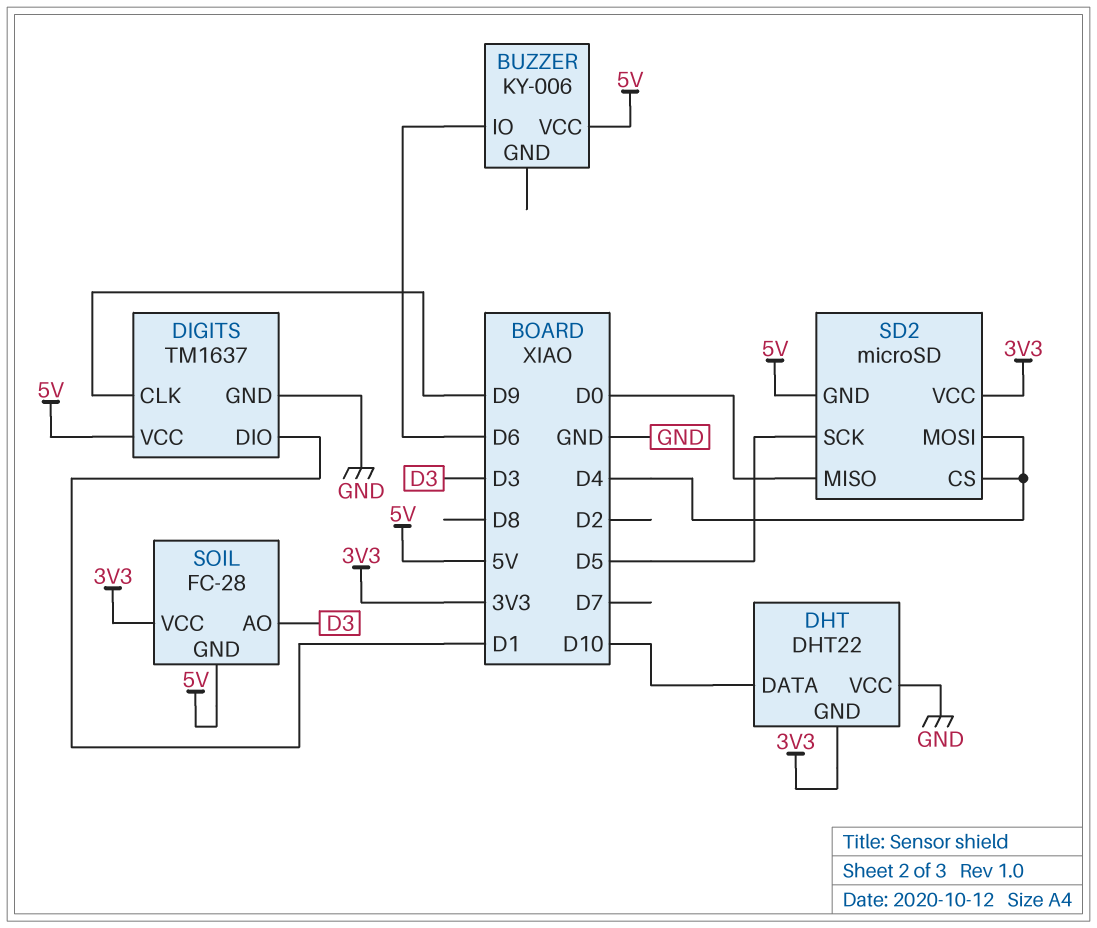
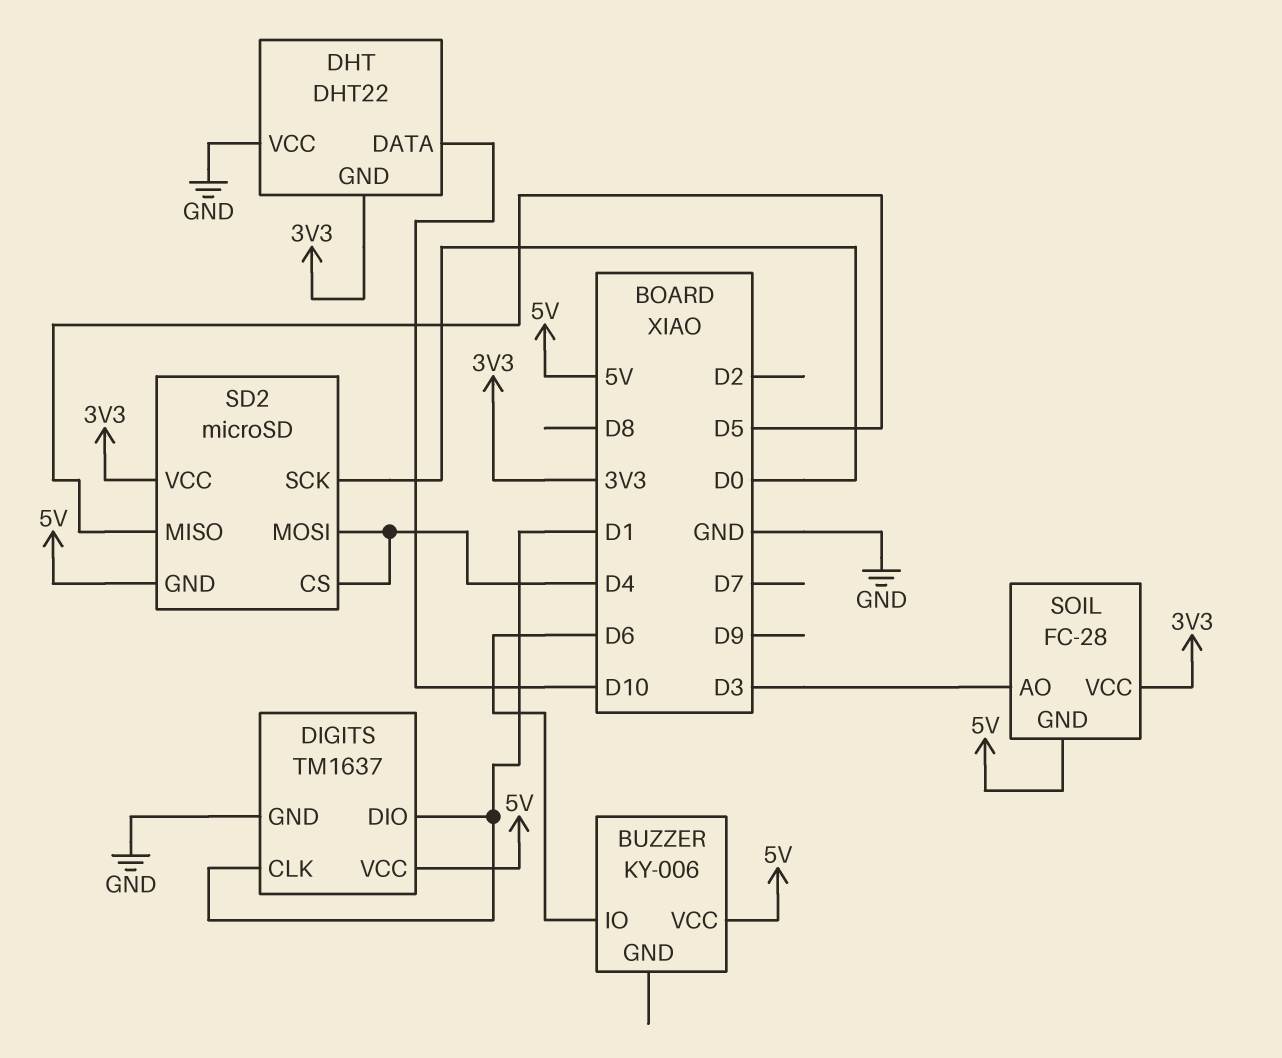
DIGITS pin CLK: D9 -> D1
SD2 pin MISO: D0 -> D5
SD2 pin SCK: D5 -> D0

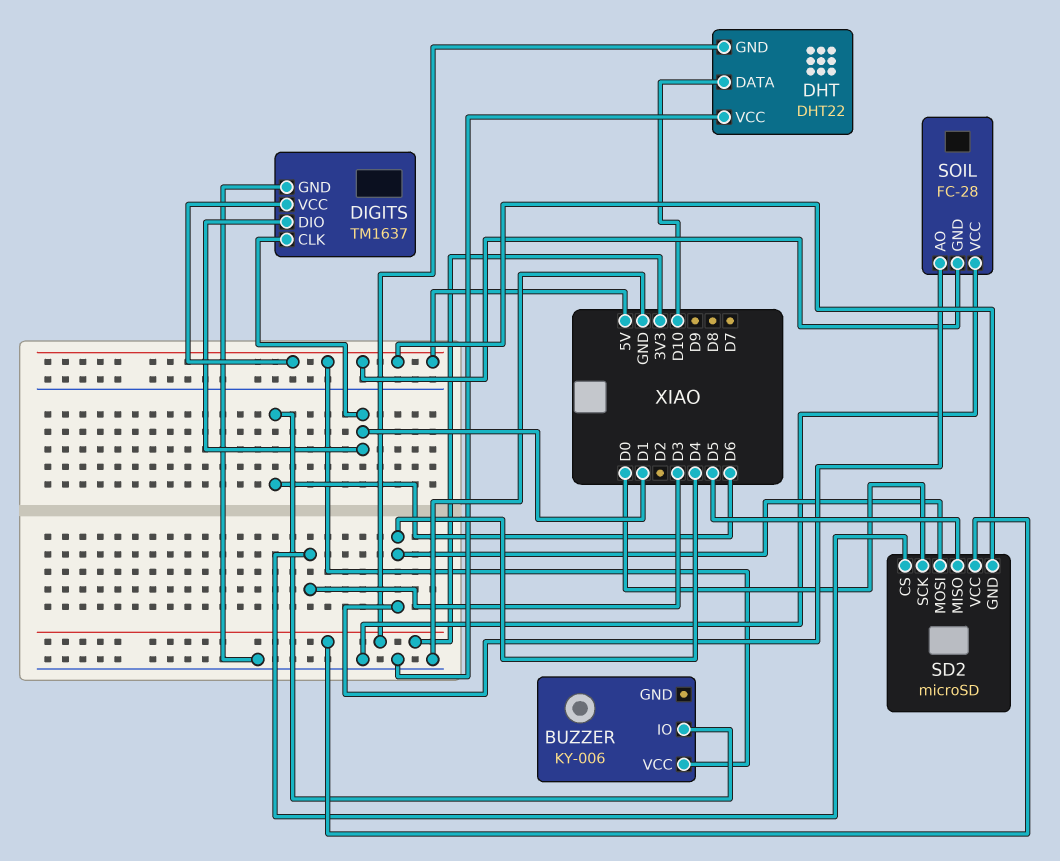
SD2 pin CS: D4 -> D3
SOIL pin AO: D3 -> D4
SOIL pin VCC: 3V3 -> GND

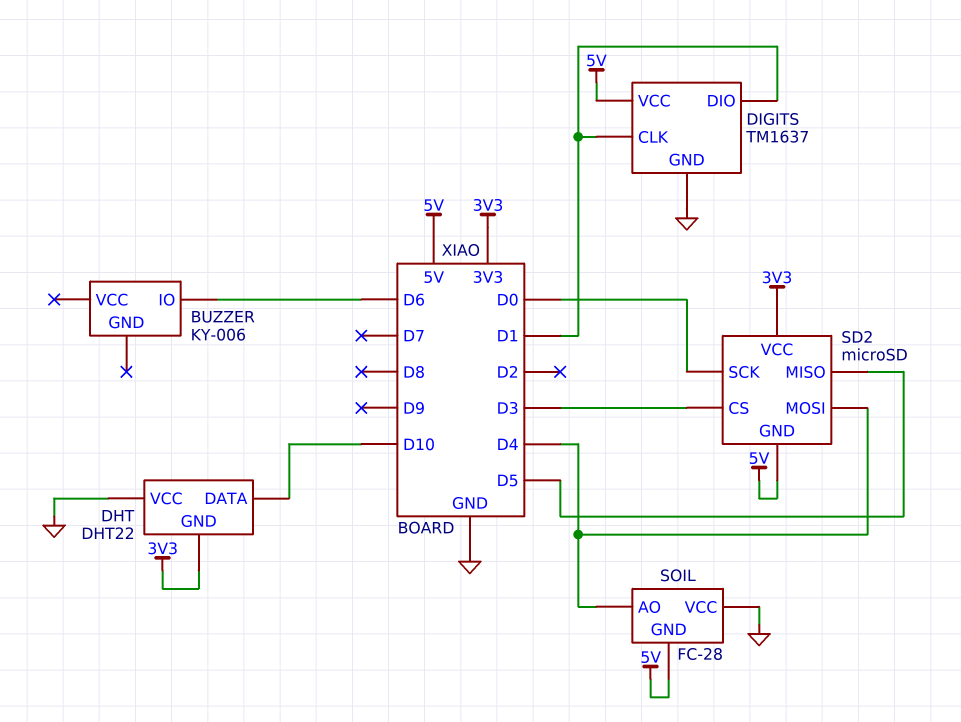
BUZZER pin VCC: 5V -> none

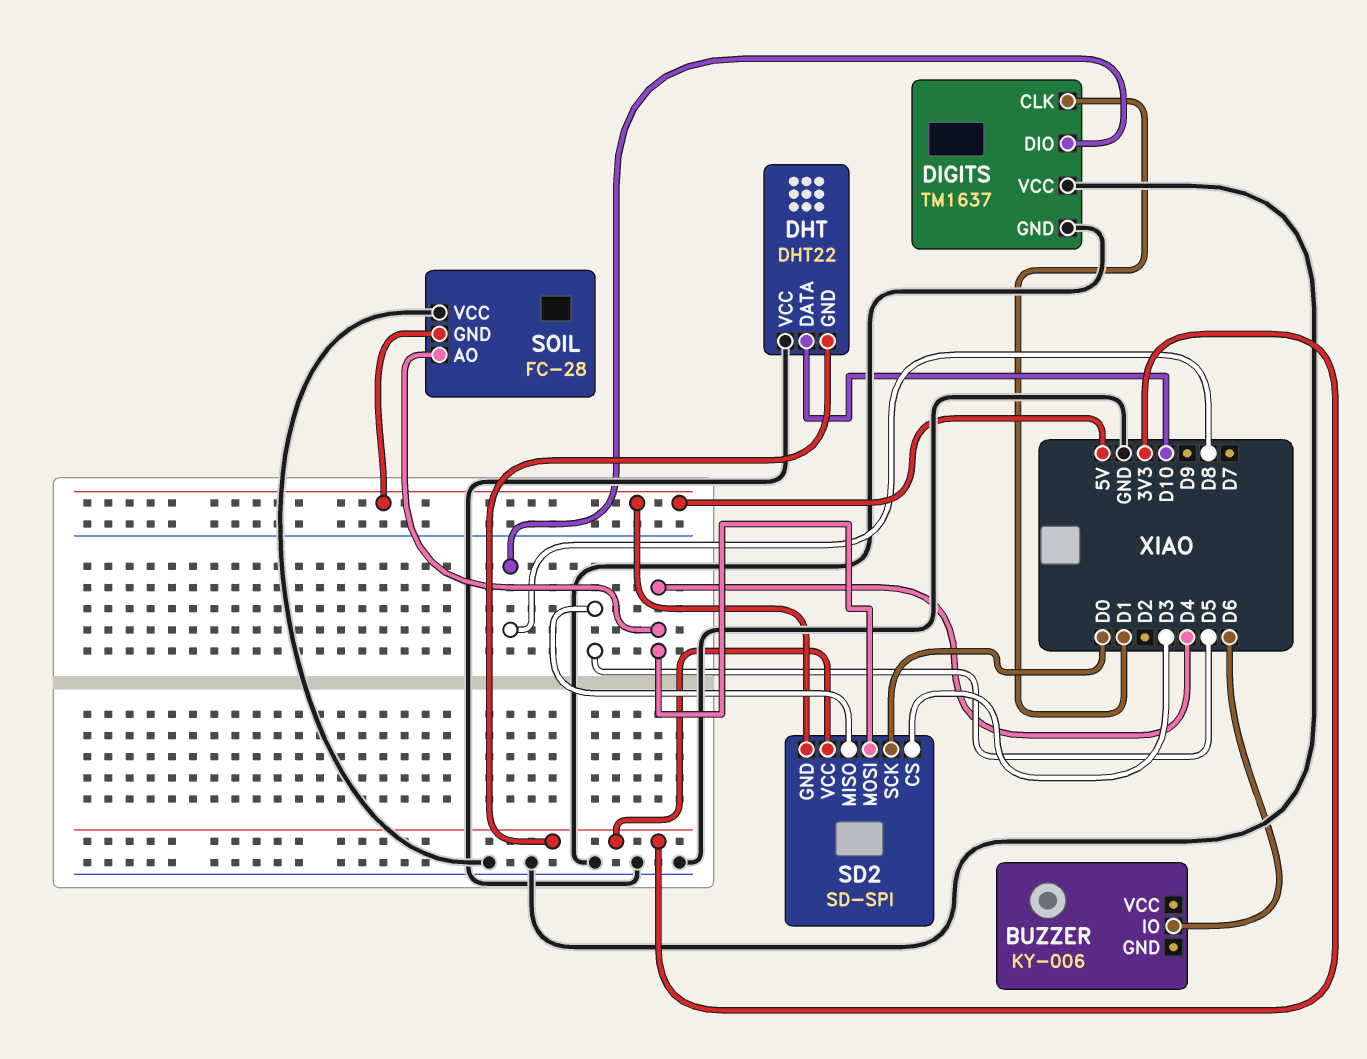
DIGITS pin DIO: D1 -> D8
DIGITS pin VCC: 5V -> GND
SD2: microSD -> SD-SPI

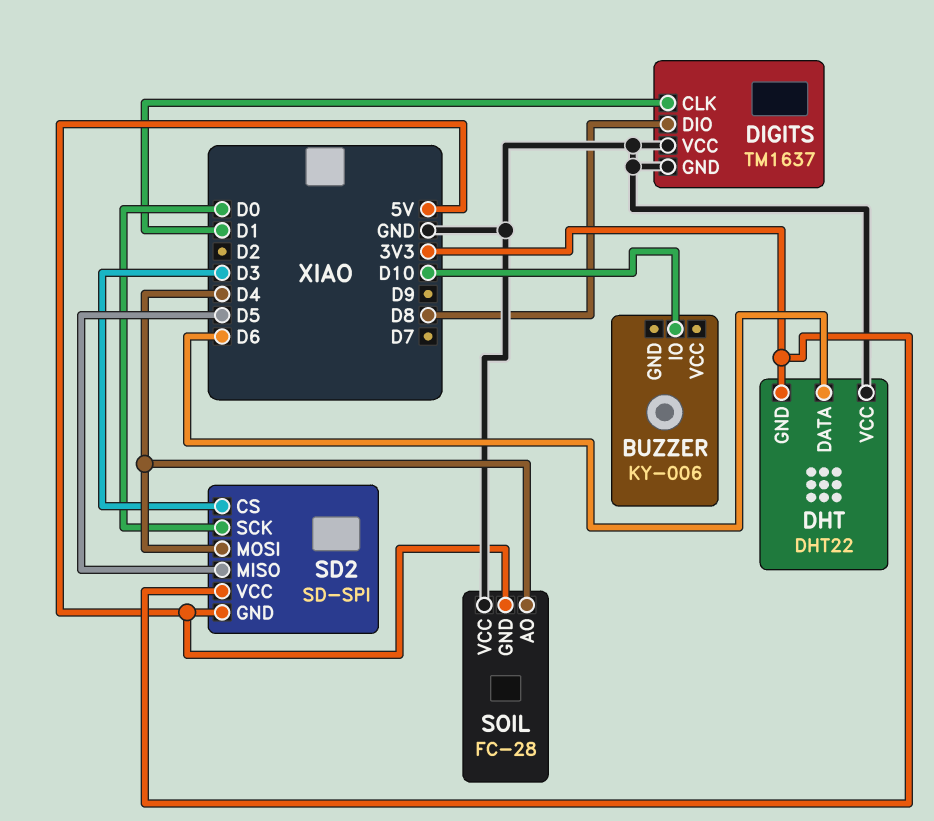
BUZZER pin IO: D6 -> D10
DHT pin DATA: D10 -> D6

